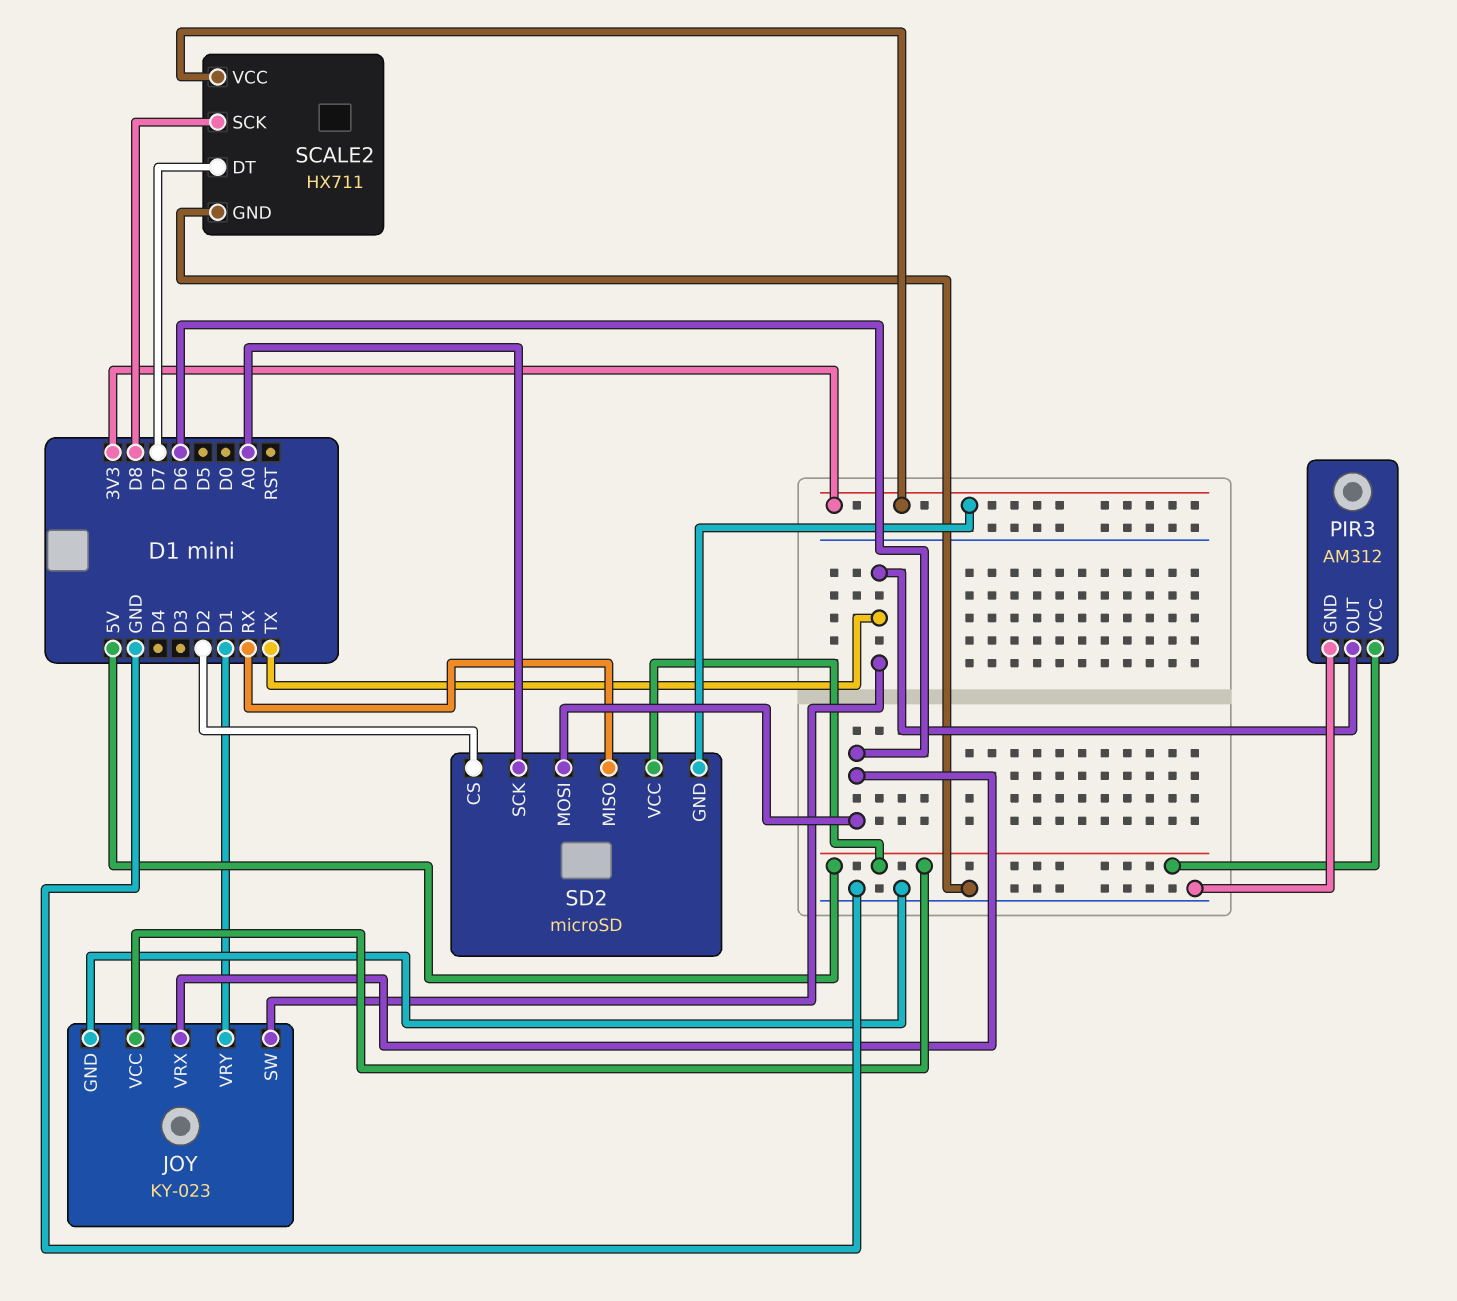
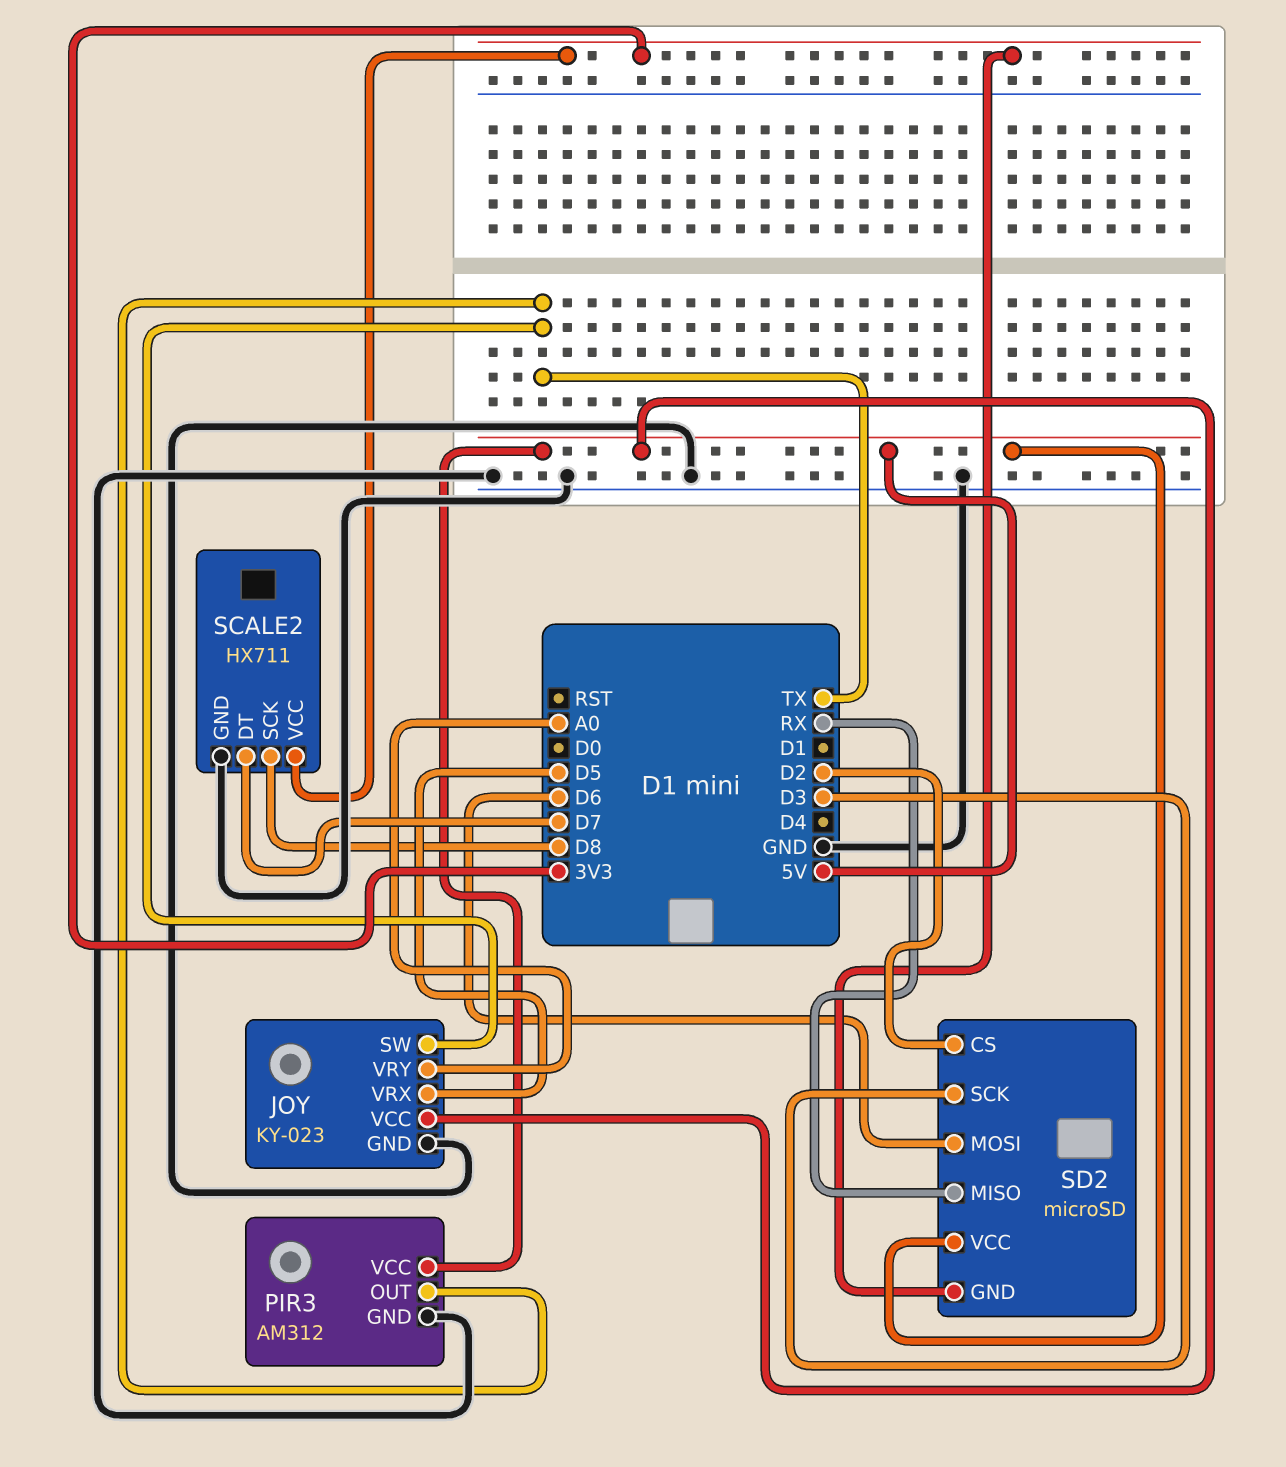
JOY pin VRX: D6 -> D5
JOY pin VRY: D1 -> A0
SD2 pin SCK: A0 -> D3

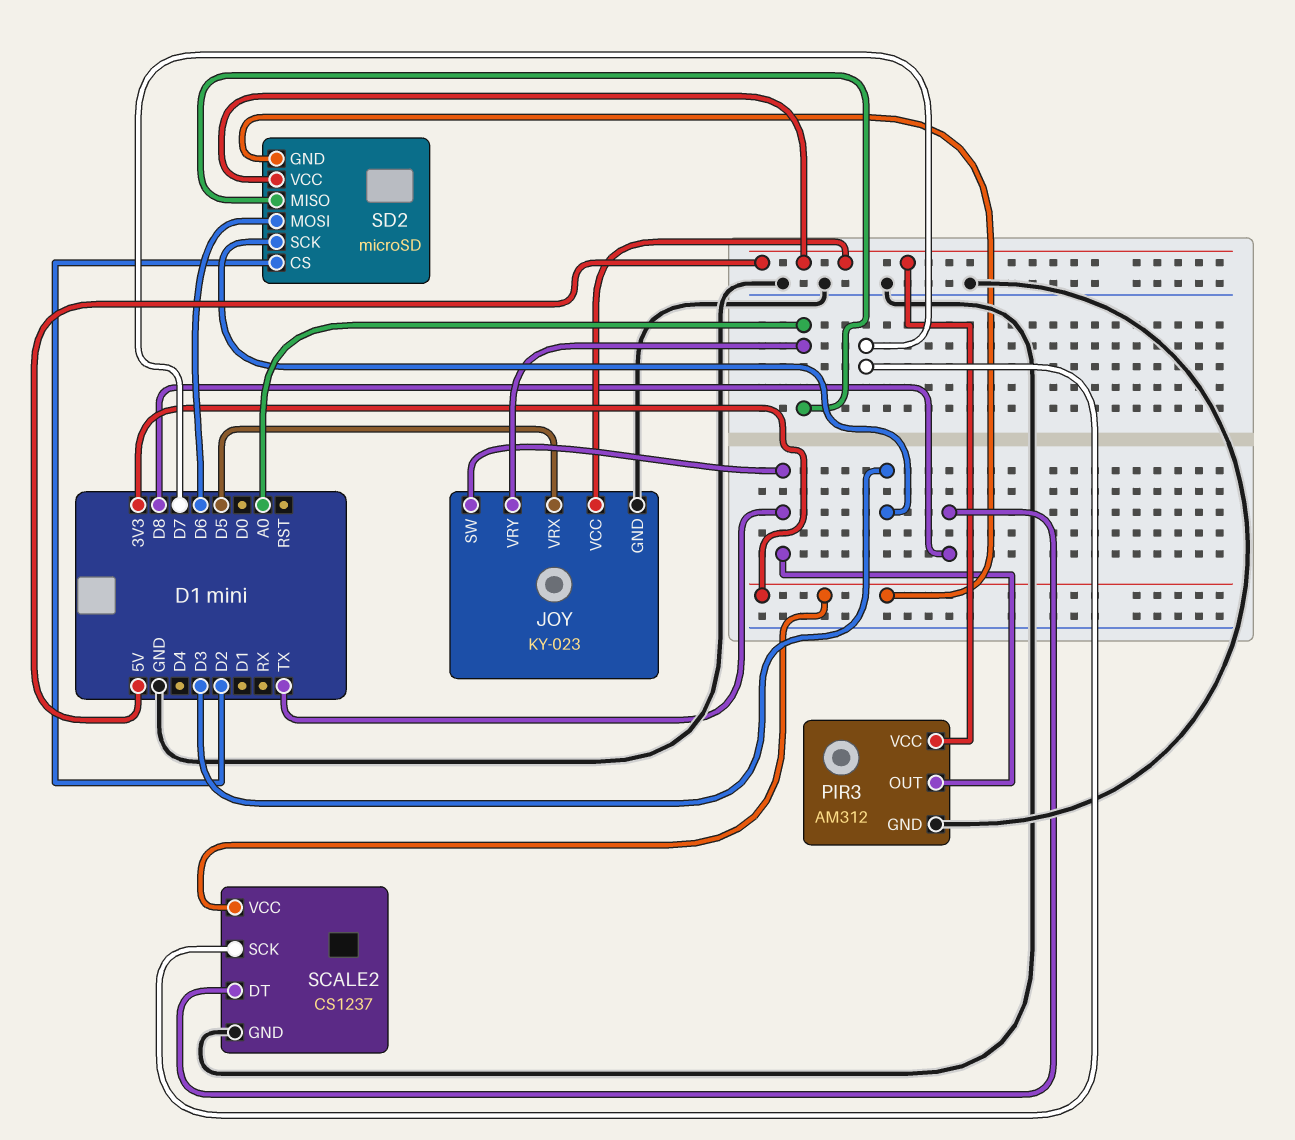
SCALE2: HX711 -> CS1237
SCALE2 pin DT: D7 -> D8
SCALE2 pin SCK: D8 -> D7
SD2 pin MISO: RX -> A0

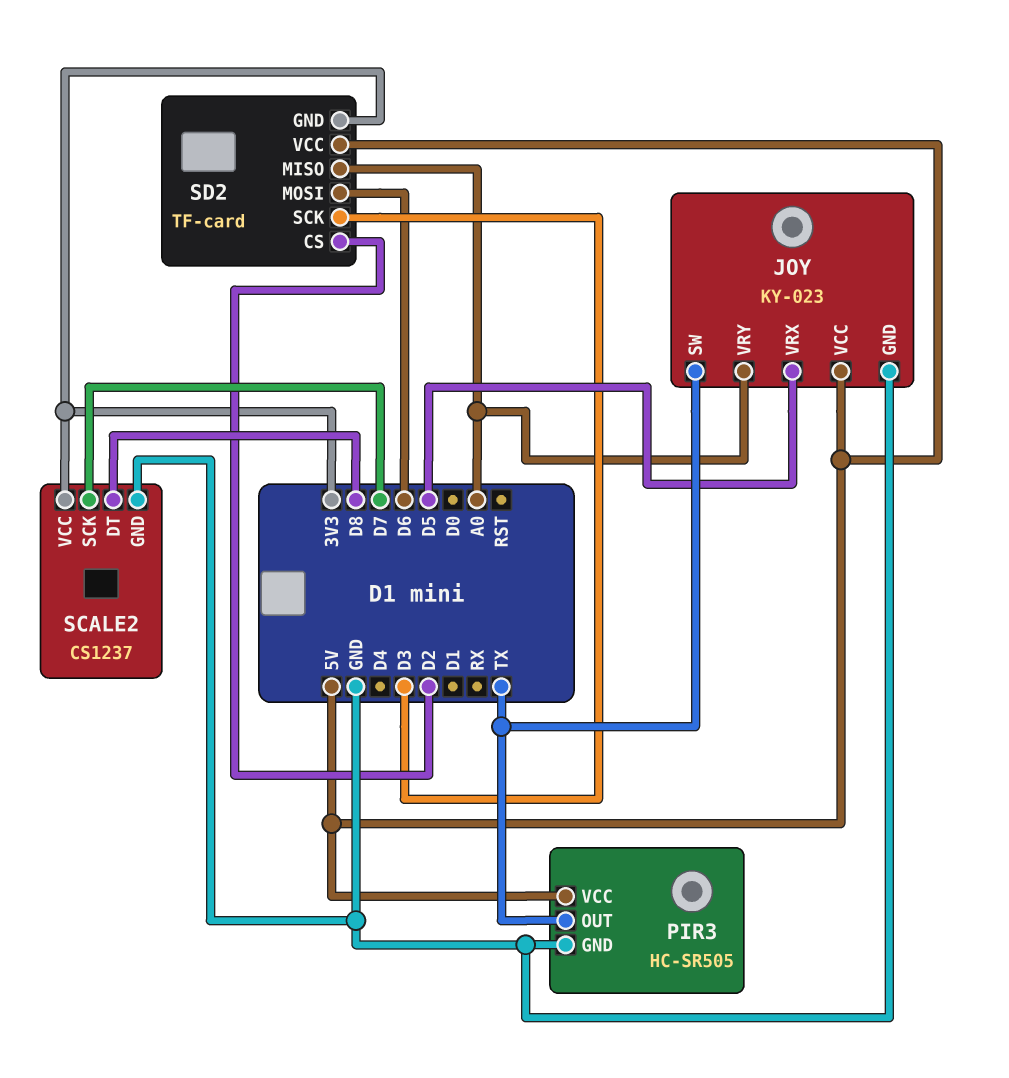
PIR3: AM312 -> HC-SR505
SD2: microSD -> TF-card

